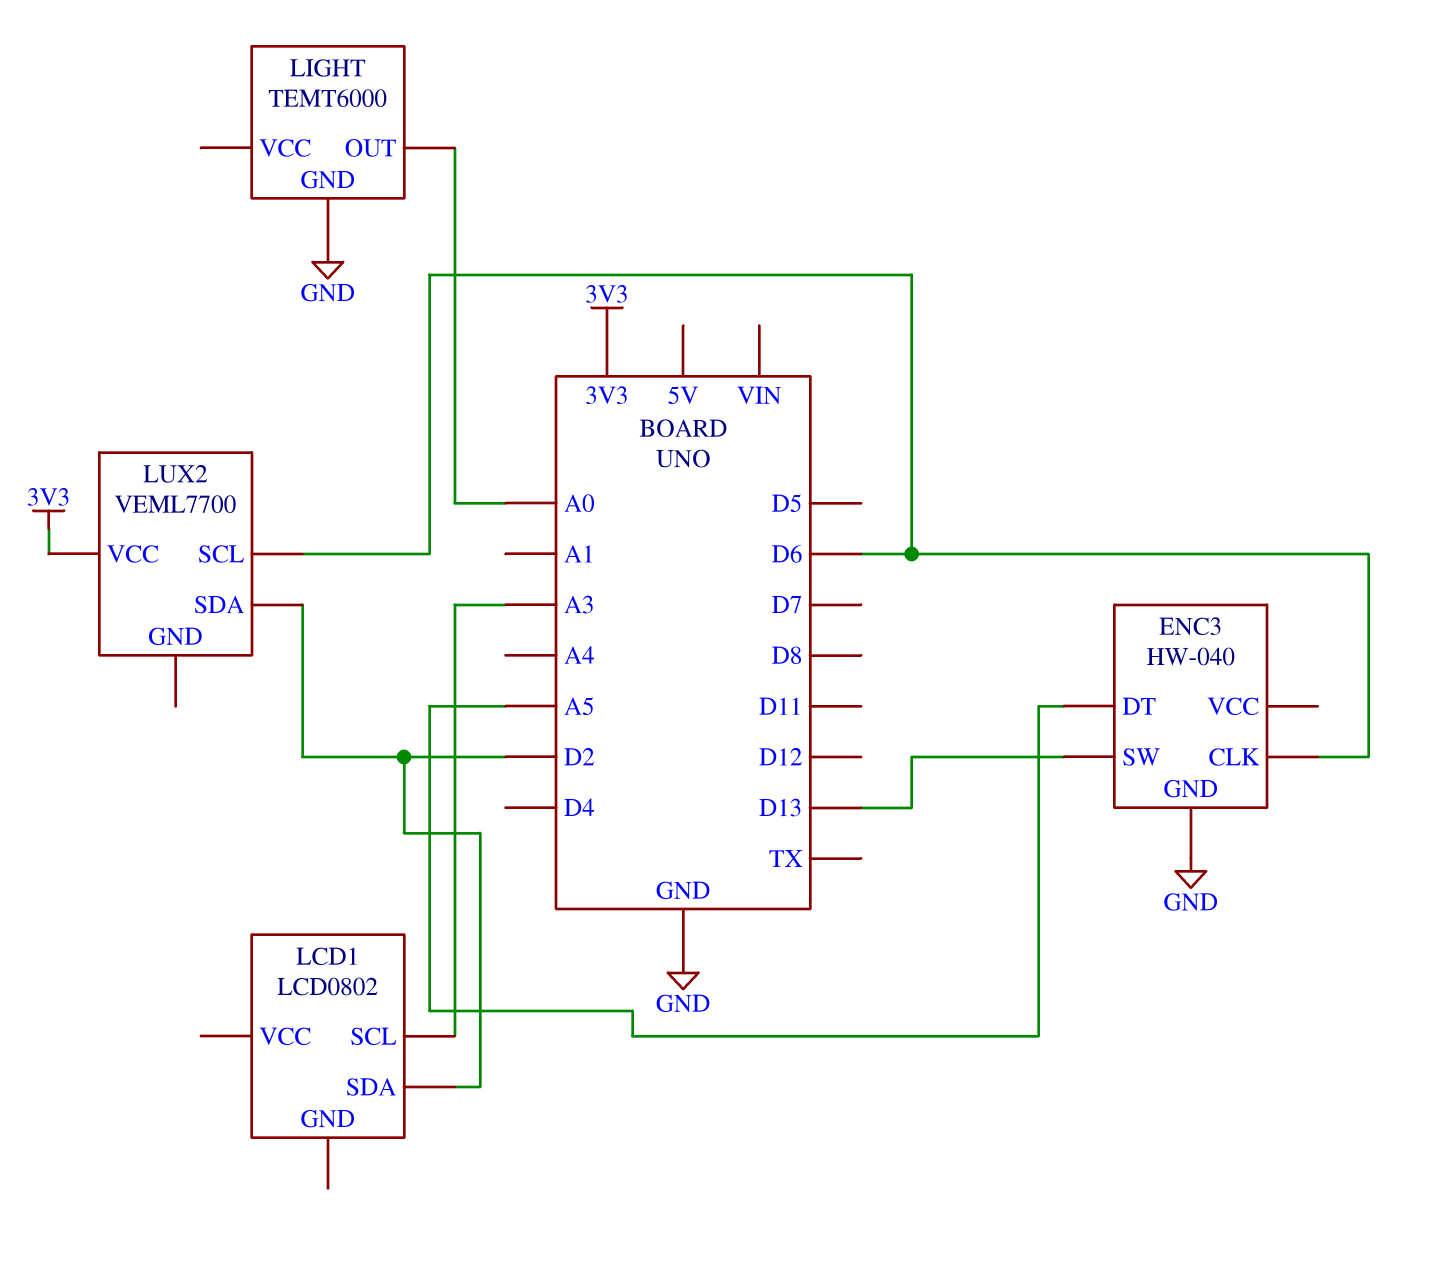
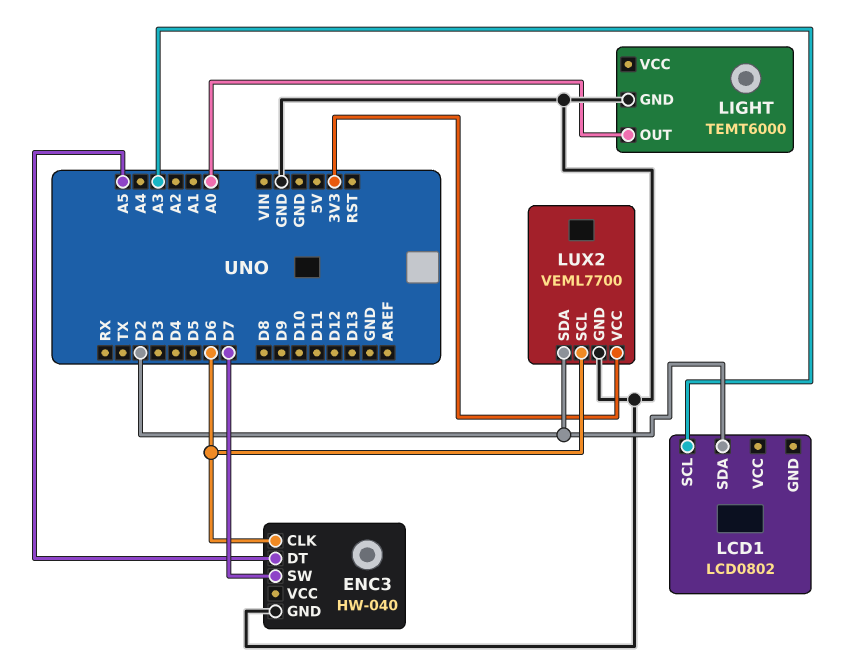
ENC3 pin SW: D13 -> D7
LUX2 pin GND: none -> GND

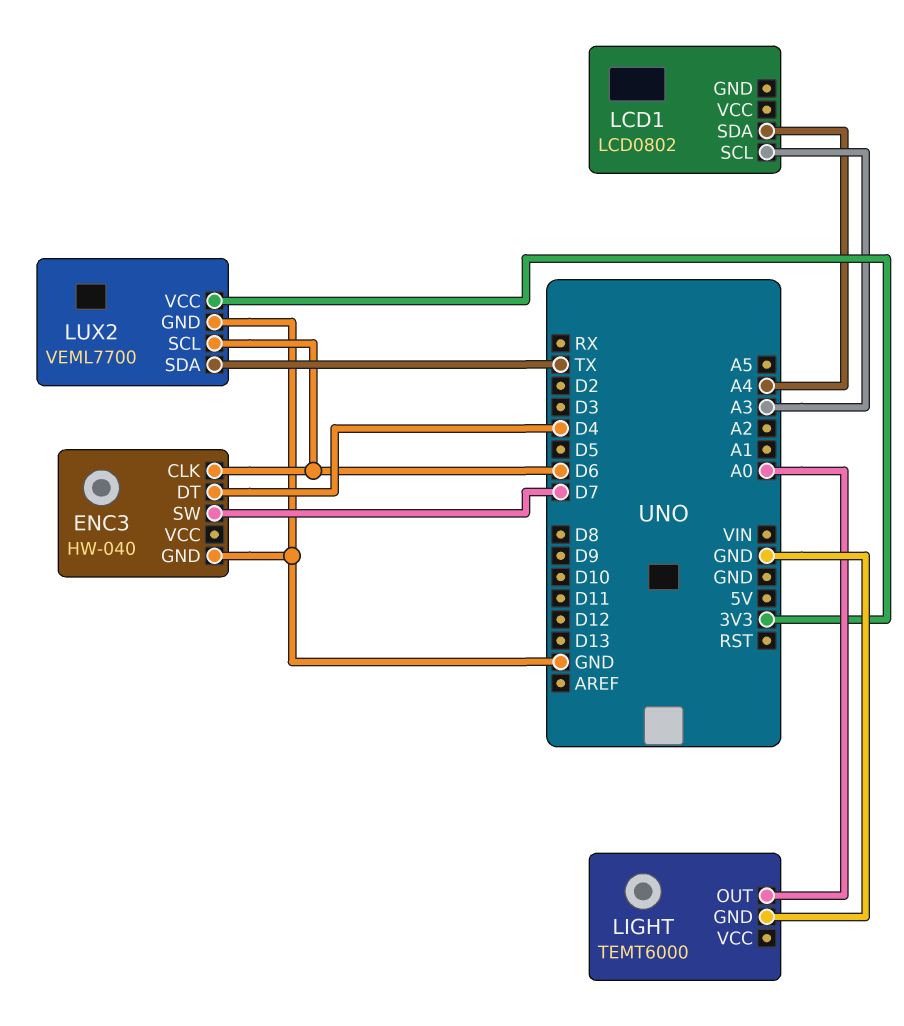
ENC3 pin DT: A5 -> D4
LCD1 pin SDA: D2 -> A4
LUX2 pin SDA: D2 -> TX

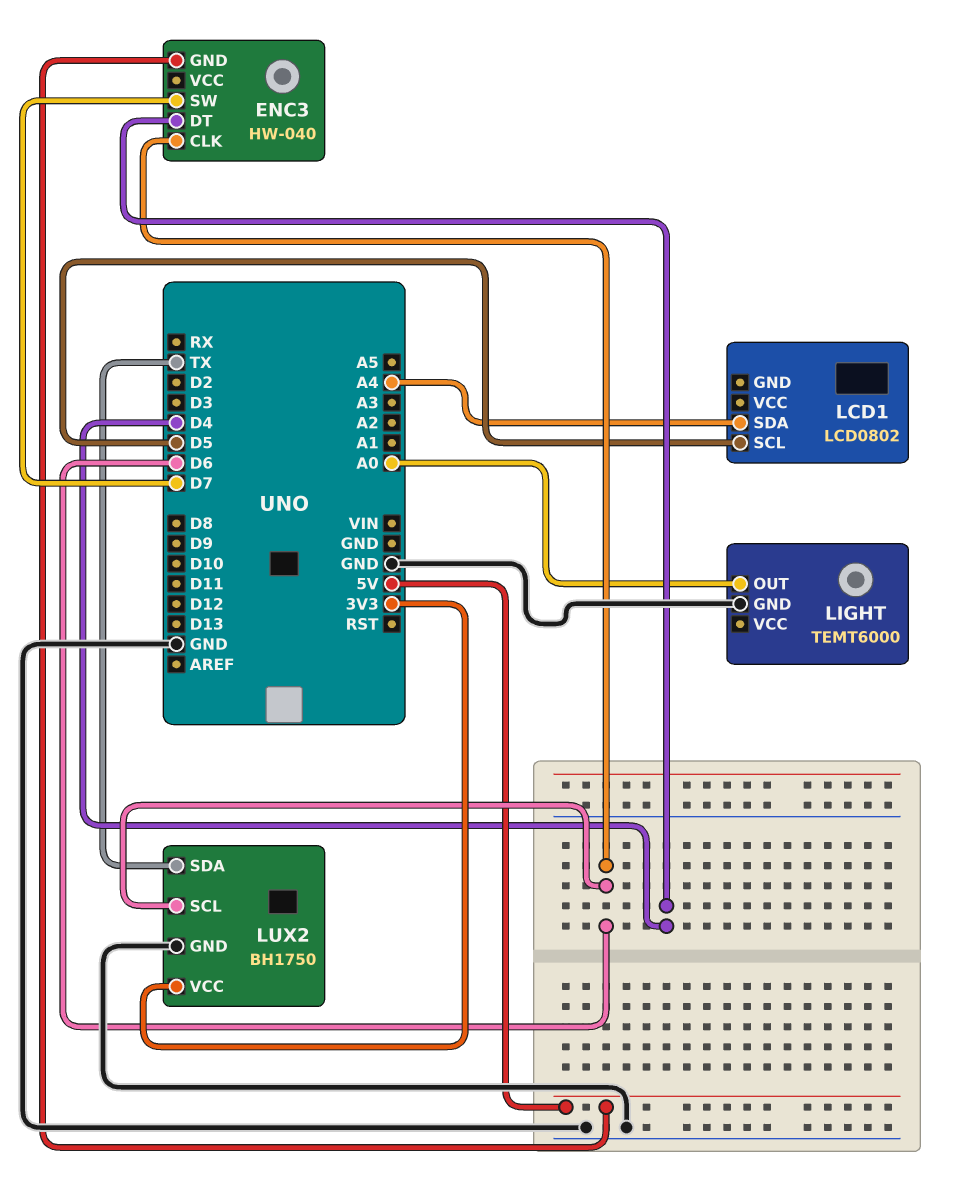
ENC3 pin GND: GND -> 5V
LCD1 pin SCL: A3 -> D5
LUX2: VEML7700 -> BH1750

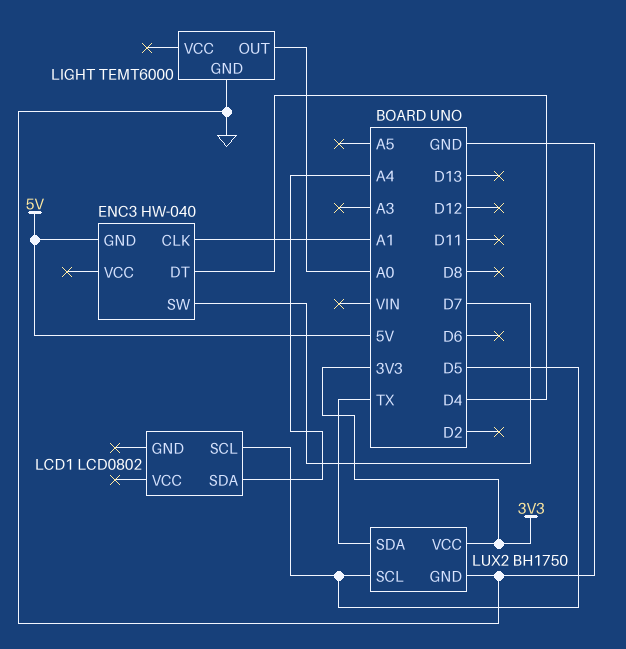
ENC3 pin CLK: D6 -> A1
LUX2 pin SCL: D6 -> D5

